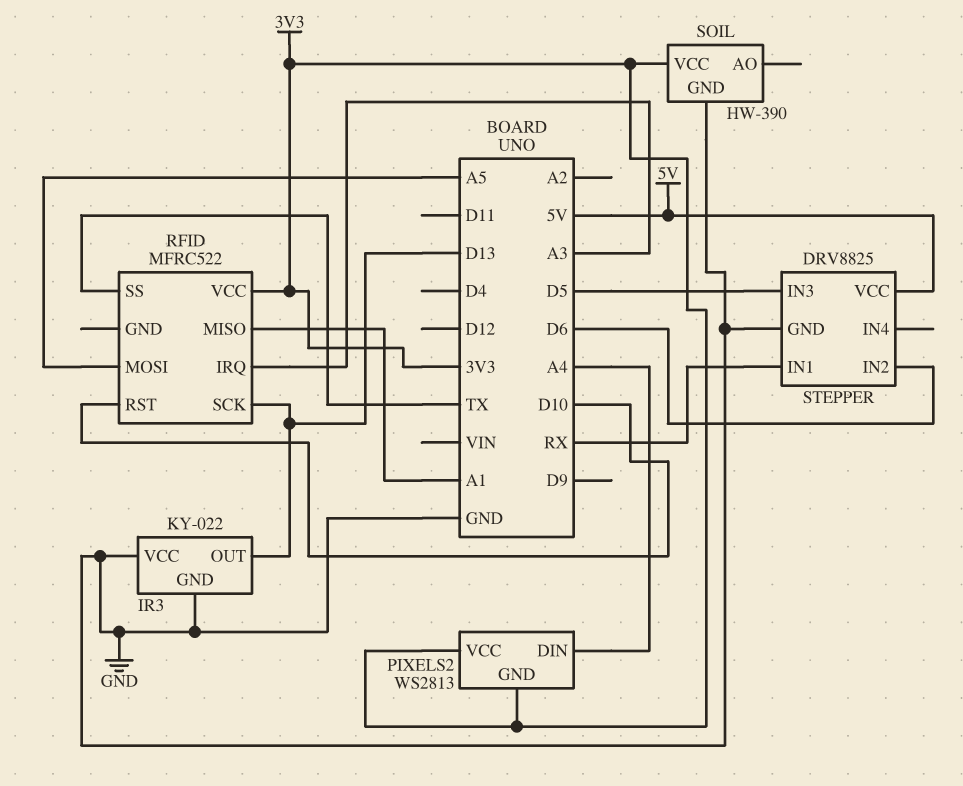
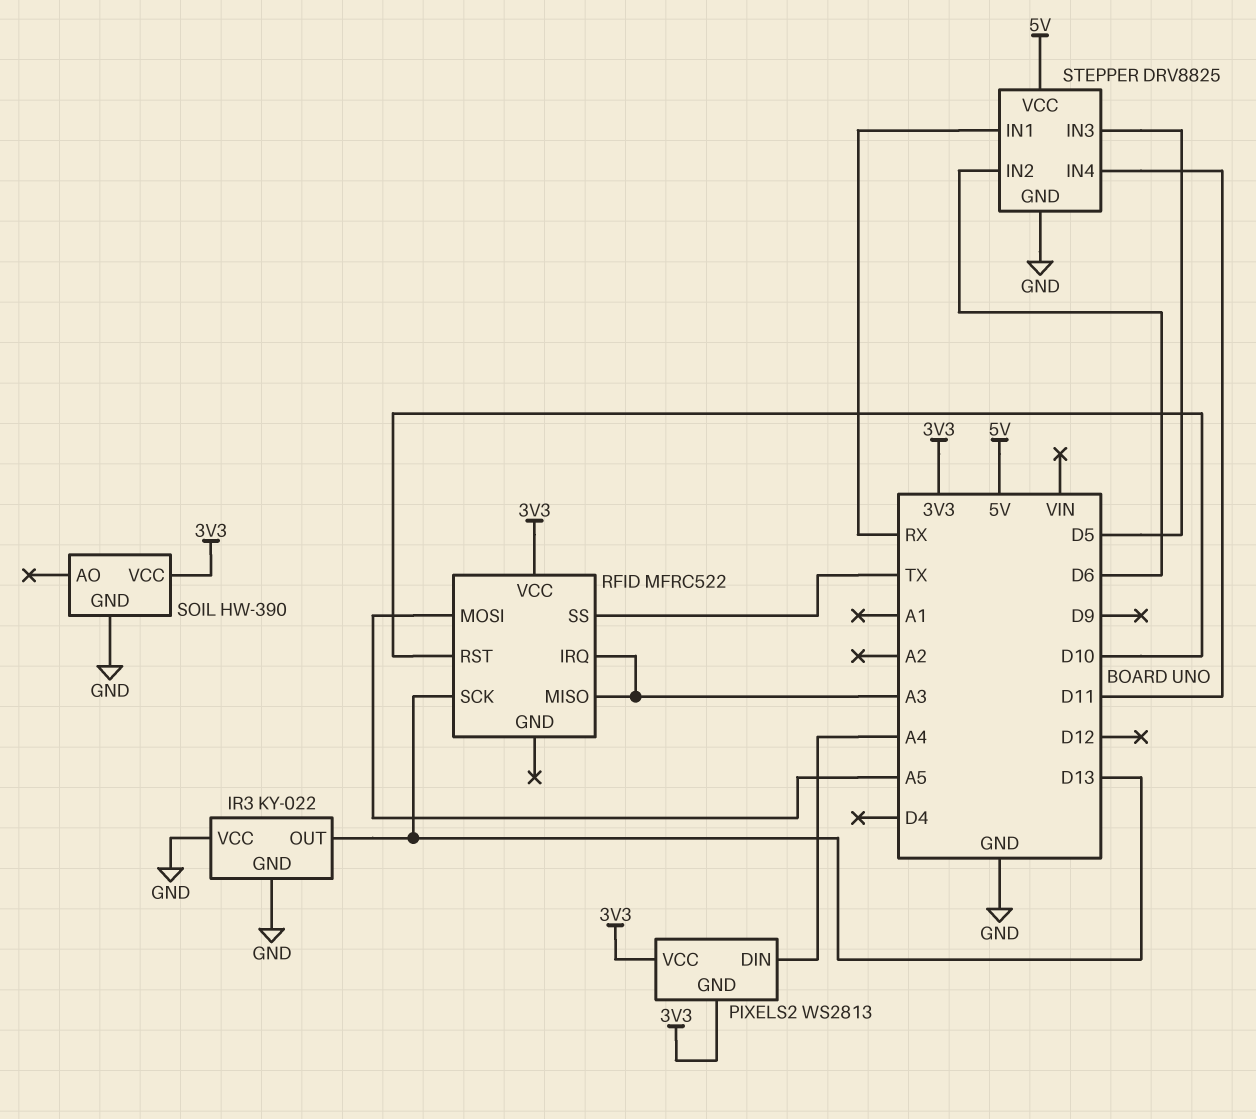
RFID pin MISO: A1 -> A3
STEPPER pin IN4: none -> D11

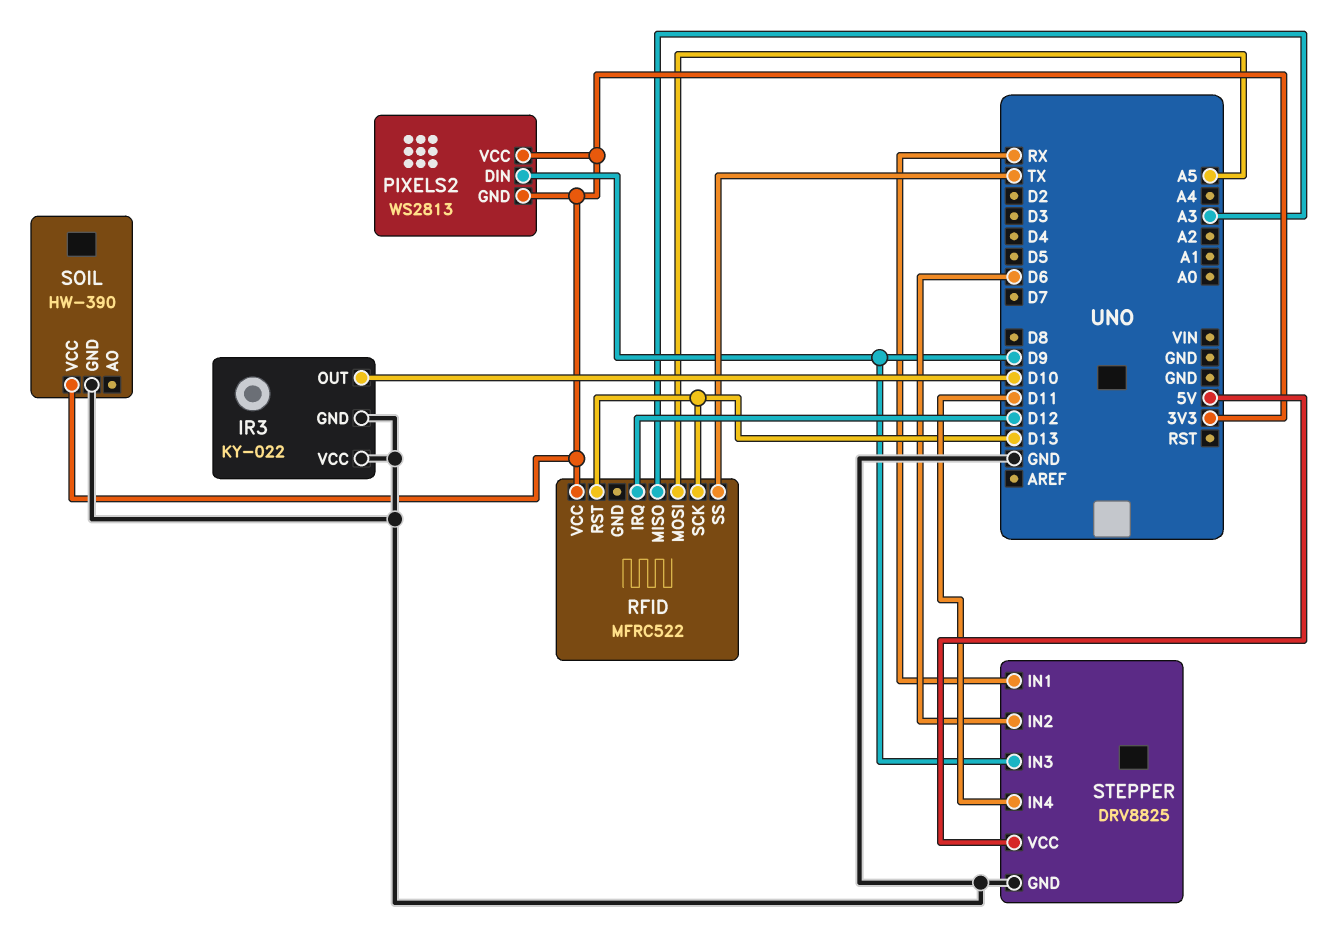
IR3 pin OUT: D13 -> D10
PIXELS2 pin DIN: A4 -> D9
RFID pin IRQ: A3 -> D12
RFID pin RST: D10 -> D13
STEPPER pin IN3: D5 -> D9

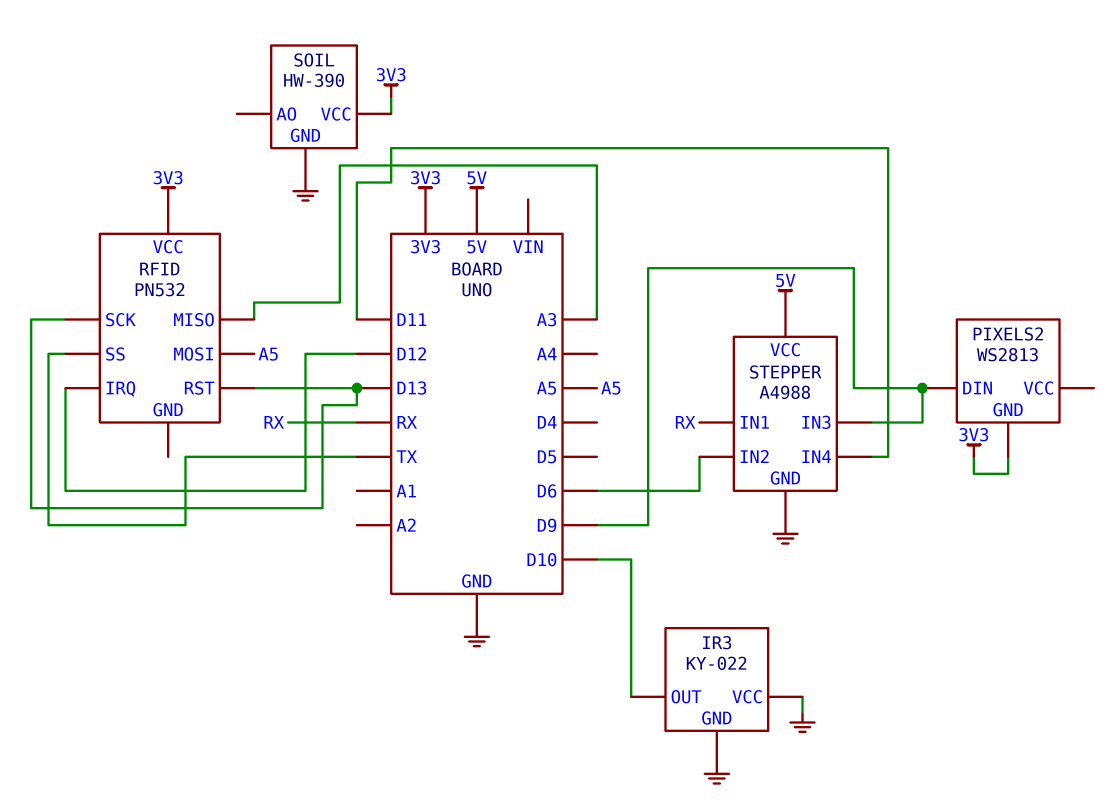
PIXELS2 pin VCC: 3V3 -> none
RFID: MFRC522 -> PN532
STEPPER: DRV8825 -> A4988

